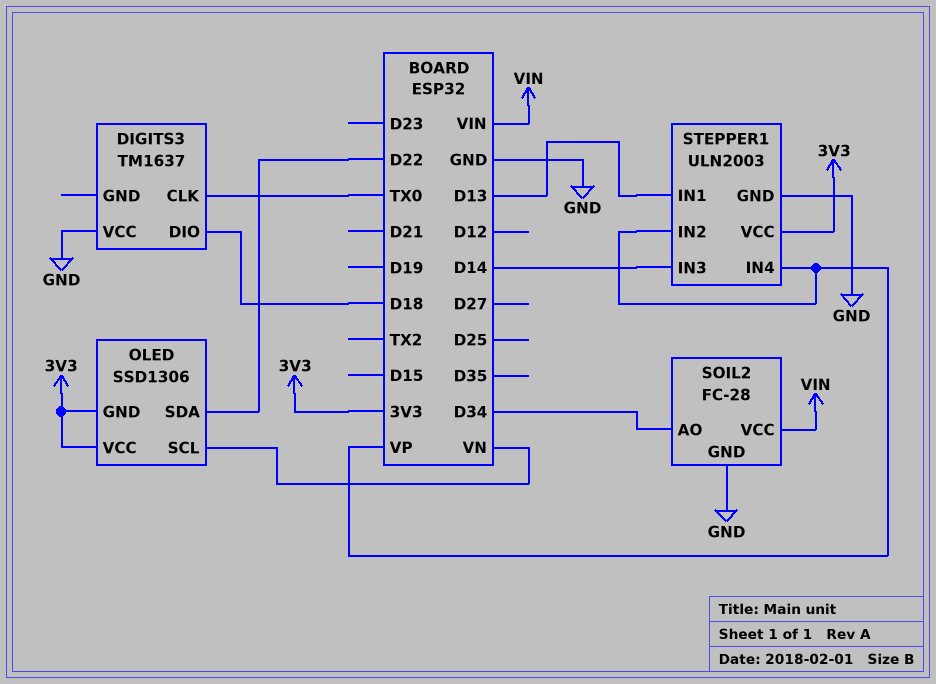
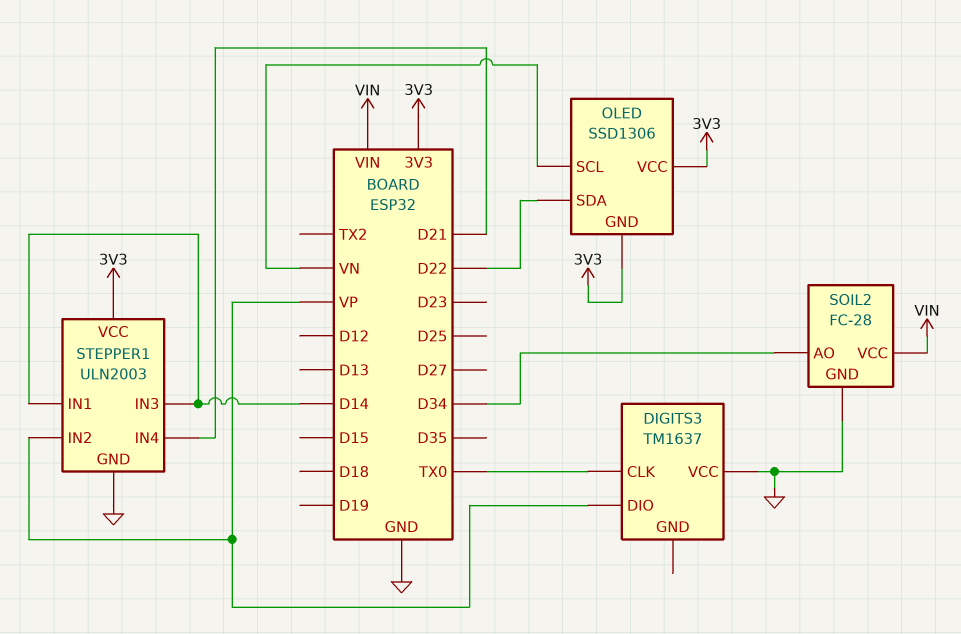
DIGITS3 pin DIO: D18 -> VP
STEPPER1 pin IN1: D13 -> D14
STEPPER1 pin IN4: VP -> D21

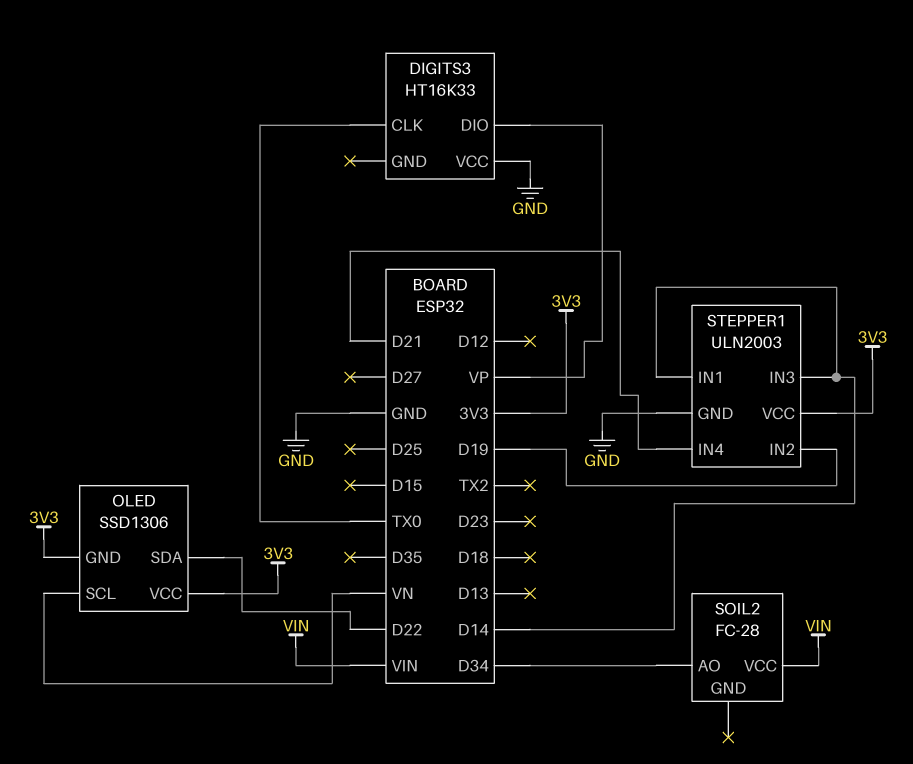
DIGITS3: TM1637 -> HT16K33
SOIL2 pin GND: GND -> none
STEPPER1 pin IN2: VP -> D19

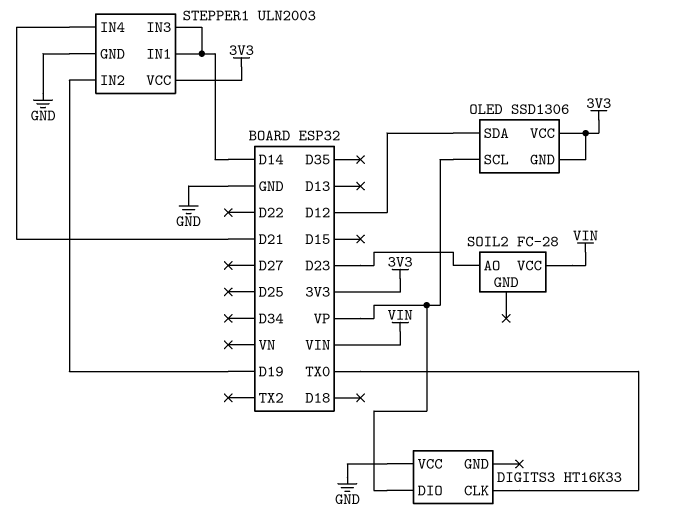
OLED pin SCL: VN -> VP
OLED pin SDA: D22 -> D12
SOIL2 pin AO: D34 -> D23

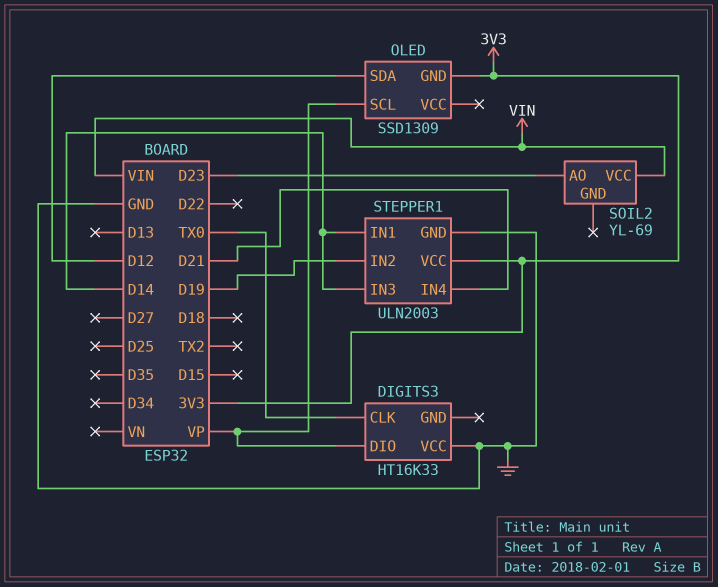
OLED: SSD1306 -> SSD1309
OLED pin VCC: 3V3 -> none
SOIL2: FC-28 -> YL-69

